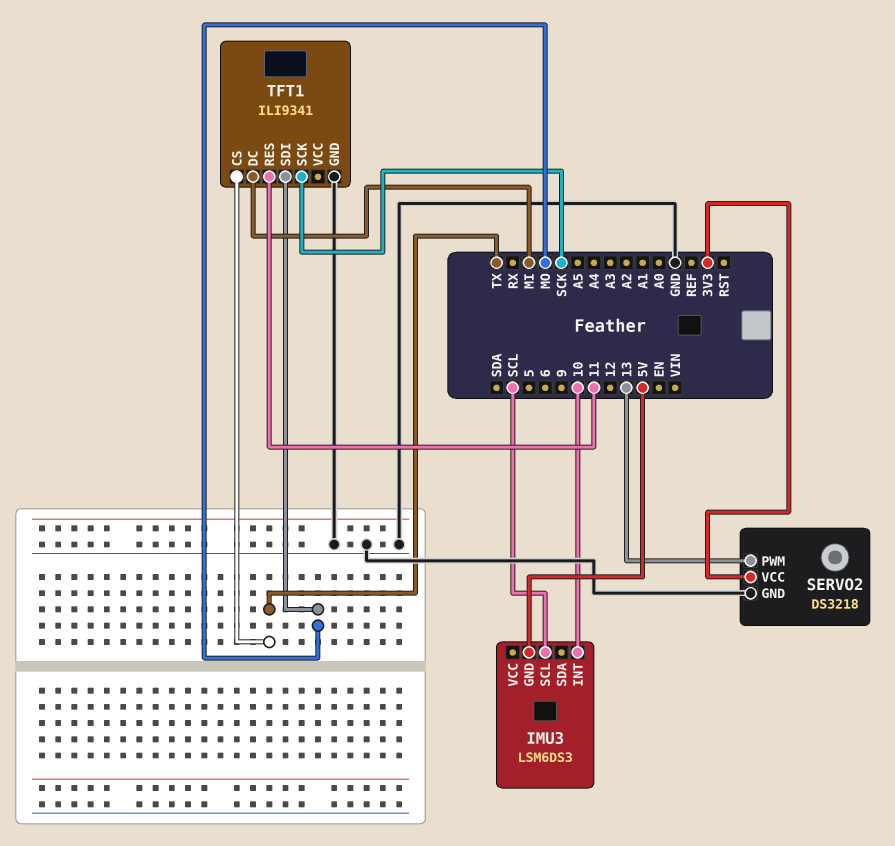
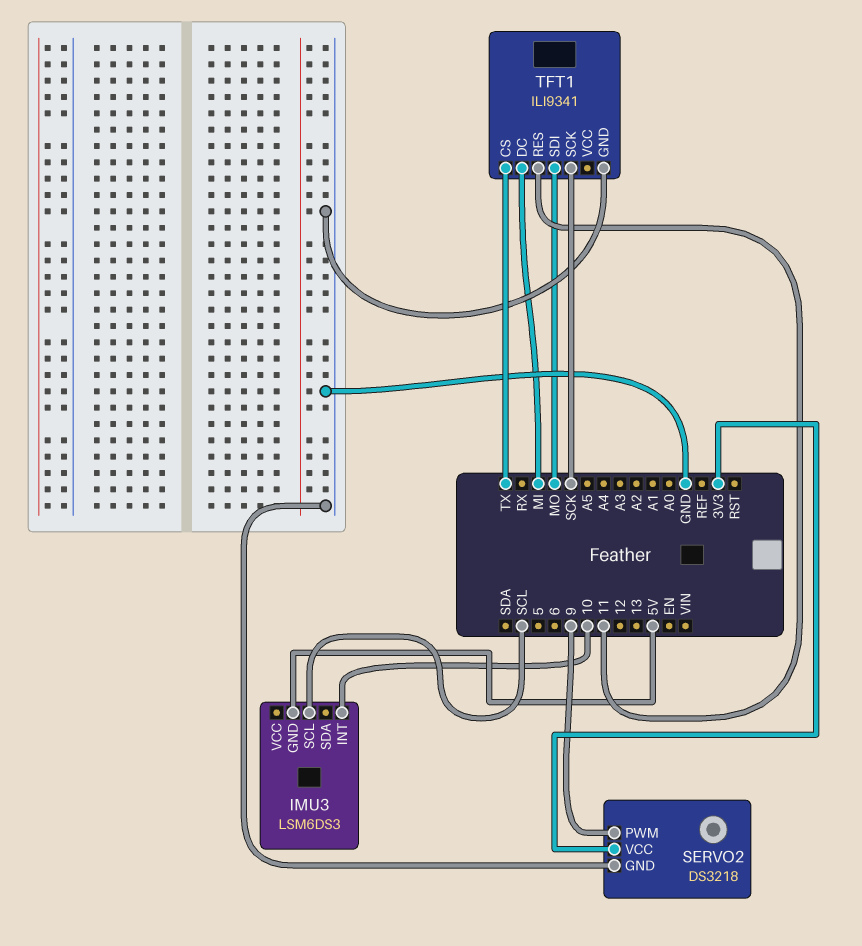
SERVO2 pin PWM: 13 -> 9

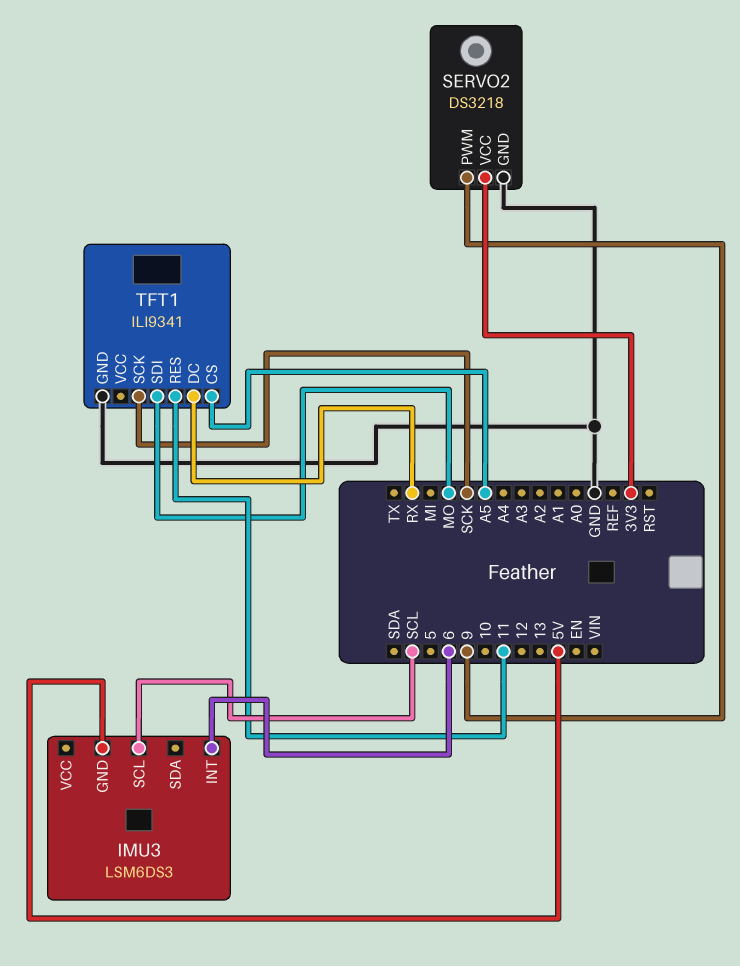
IMU3 pin INT: 10 -> 6
TFT1 pin CS: TX -> A5
TFT1 pin DC: MI -> RX

